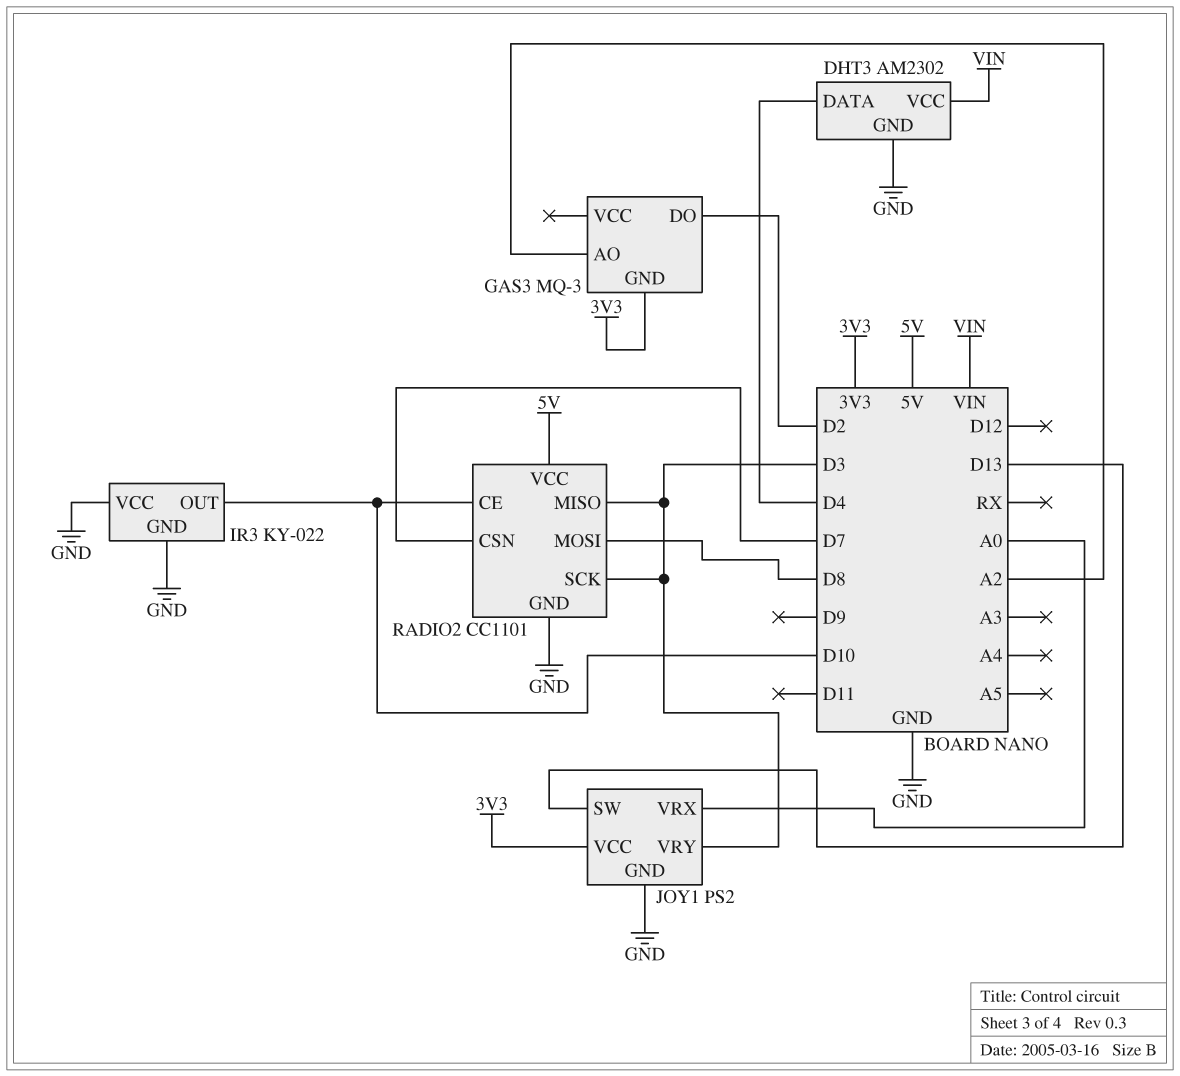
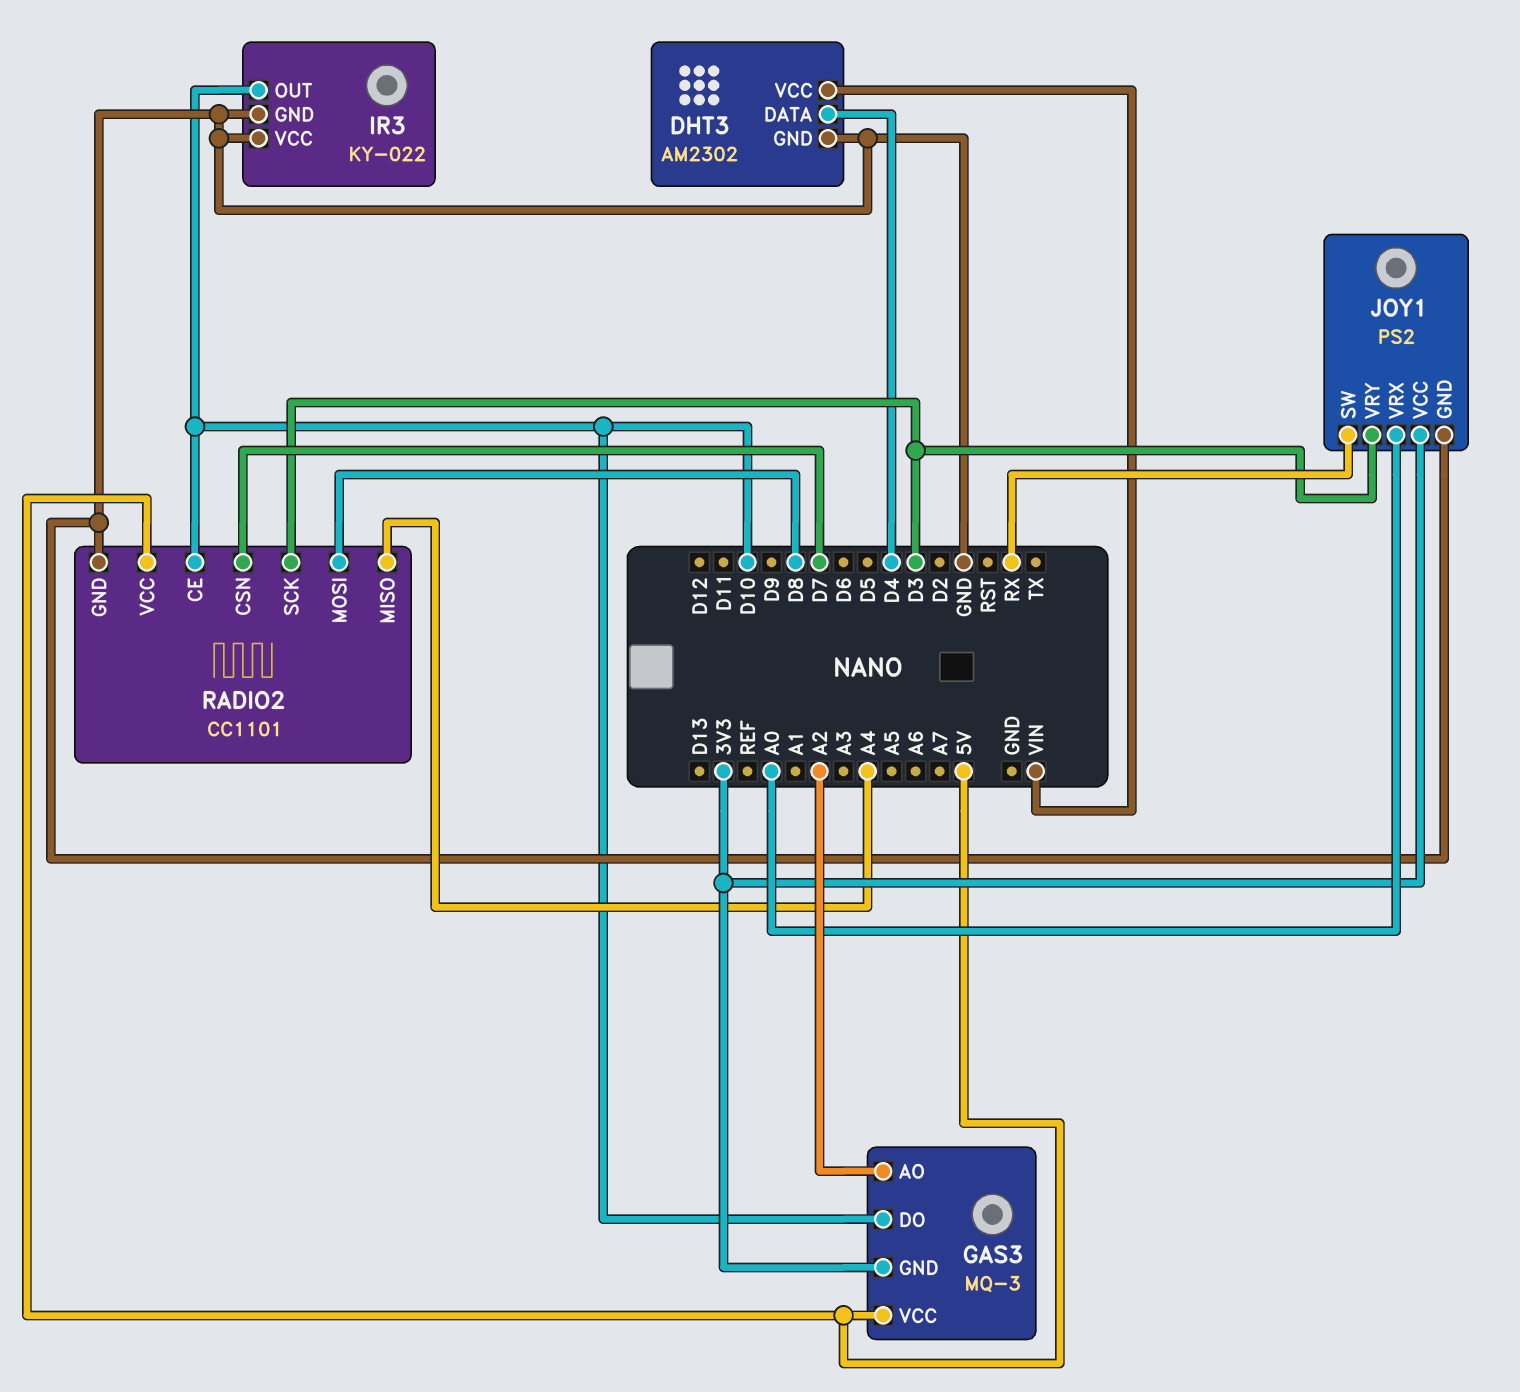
GAS3 pin DO: D2 -> D10
GAS3 pin VCC: none -> 5V
JOY1 pin SW: D13 -> RX
RADIO2 pin MISO: D3 -> A4

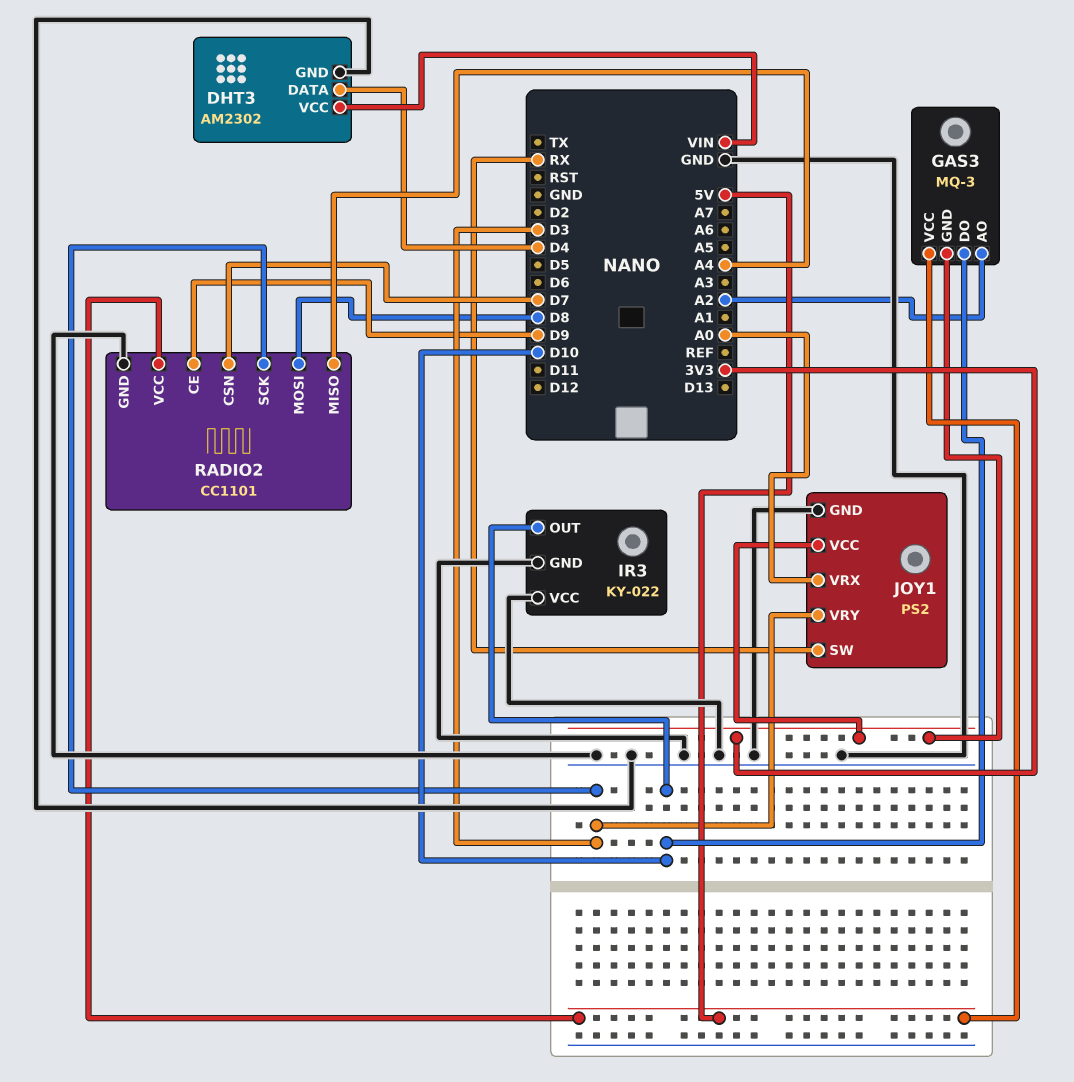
RADIO2 pin CE: D10 -> D9

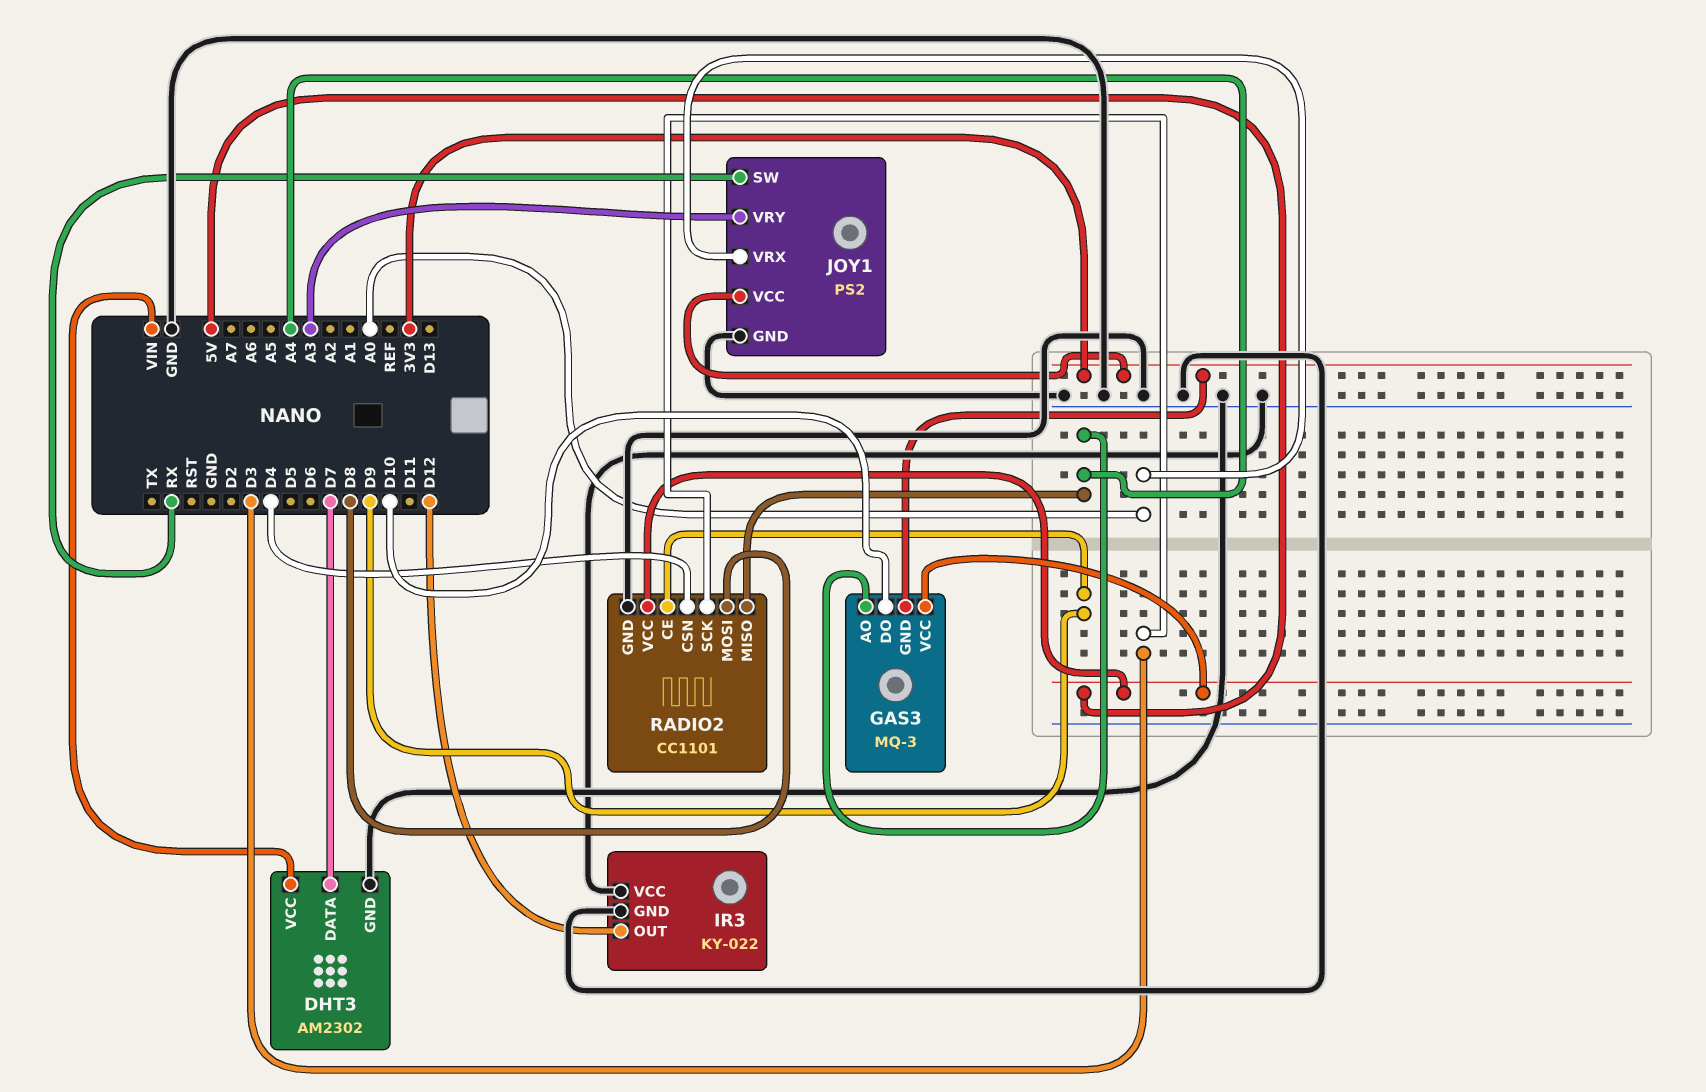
DHT3 pin DATA: D4 -> D7
GAS3 pin AO: A2 -> A4
IR3 pin OUT: D10 -> D12
JOY1 pin VRY: D3 -> A3
RADIO2 pin CSN: D7 -> D4

